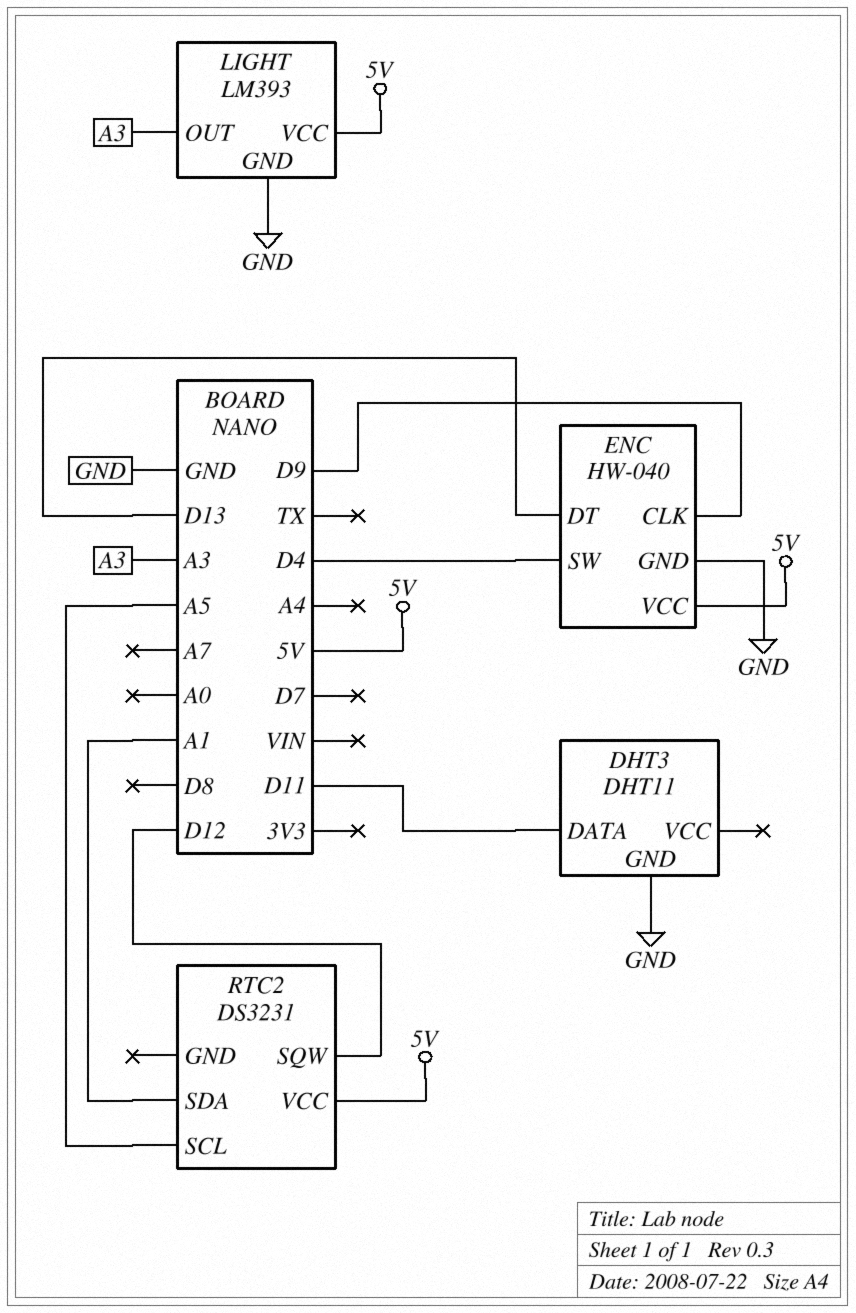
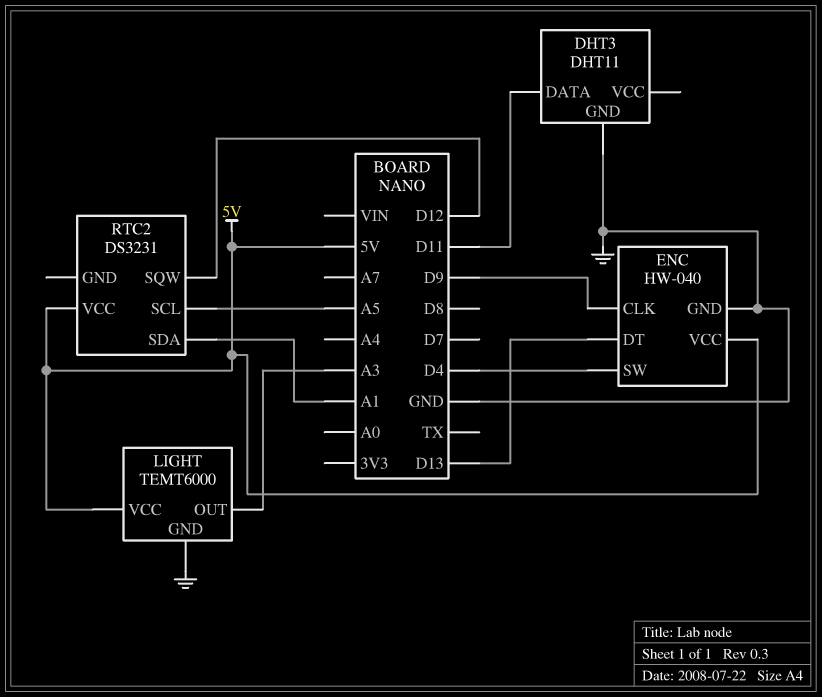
LIGHT: LM393 -> TEMT6000

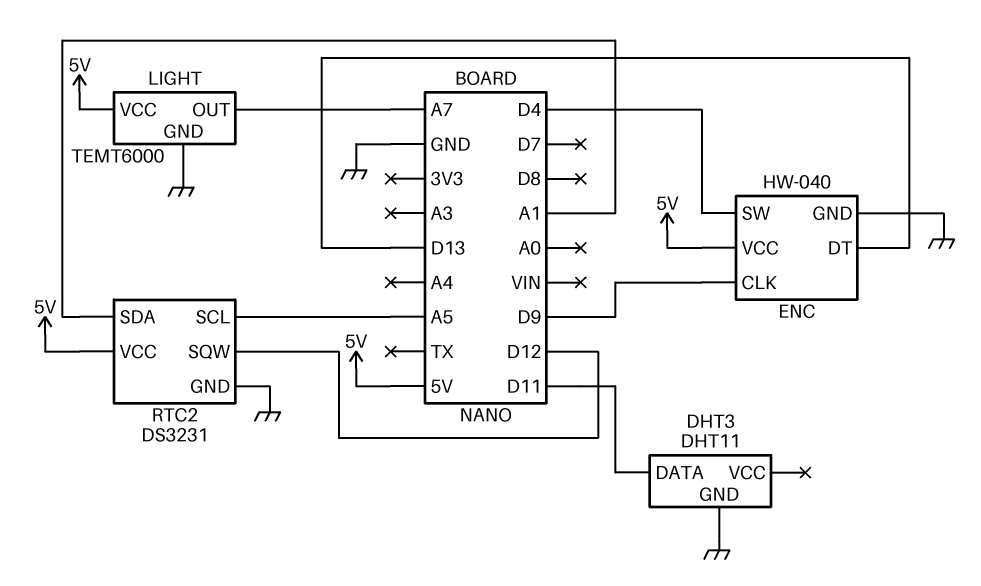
LIGHT pin OUT: A3 -> A7
RTC2 pin GND: none -> GND

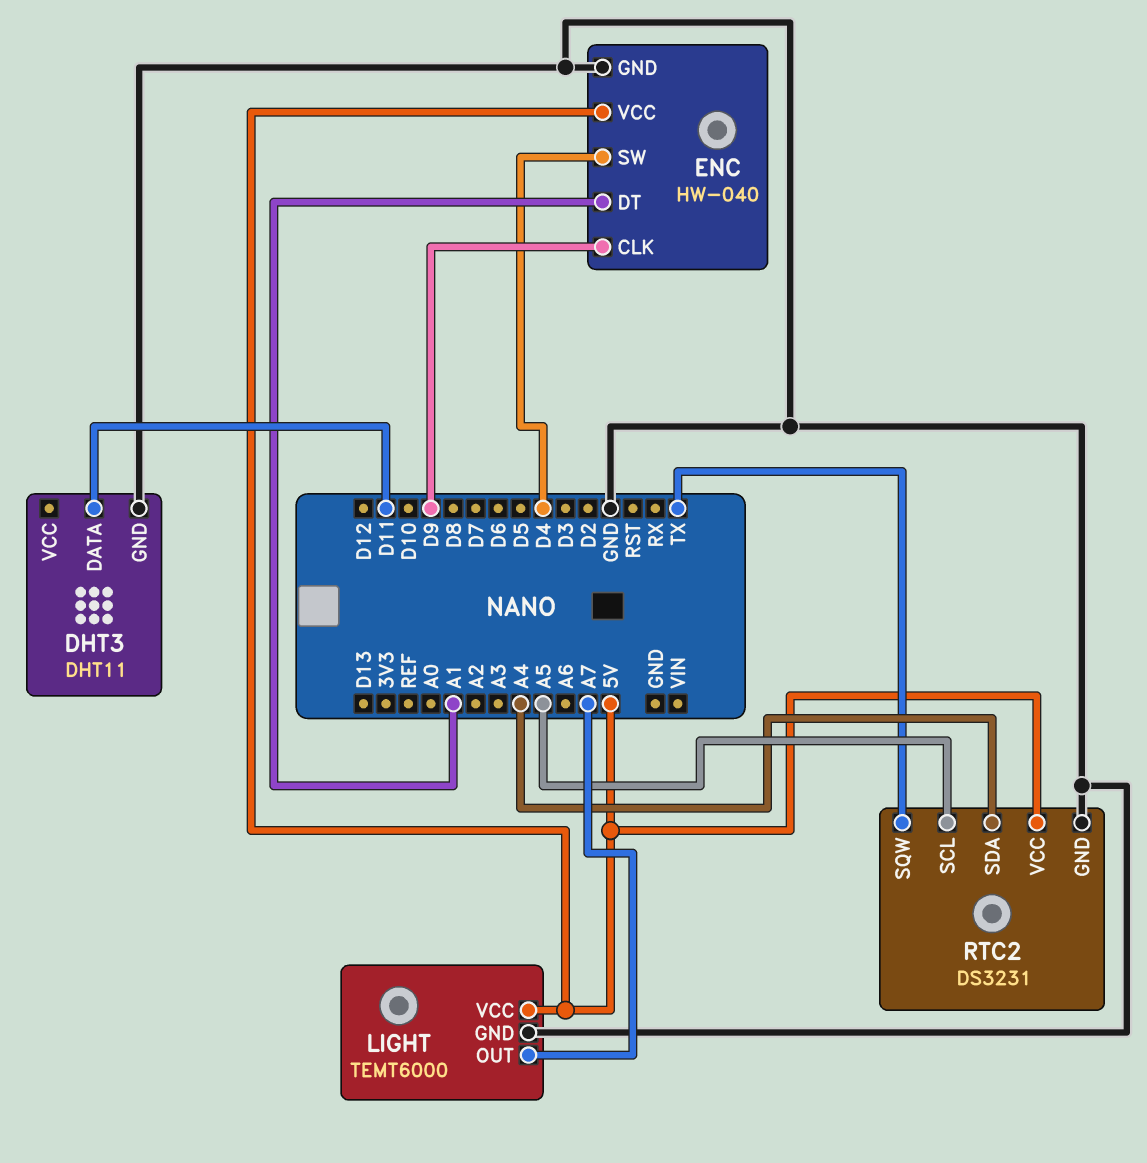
ENC pin DT: D13 -> A1
RTC2 pin SDA: A1 -> A4
RTC2 pin SQW: D12 -> TX

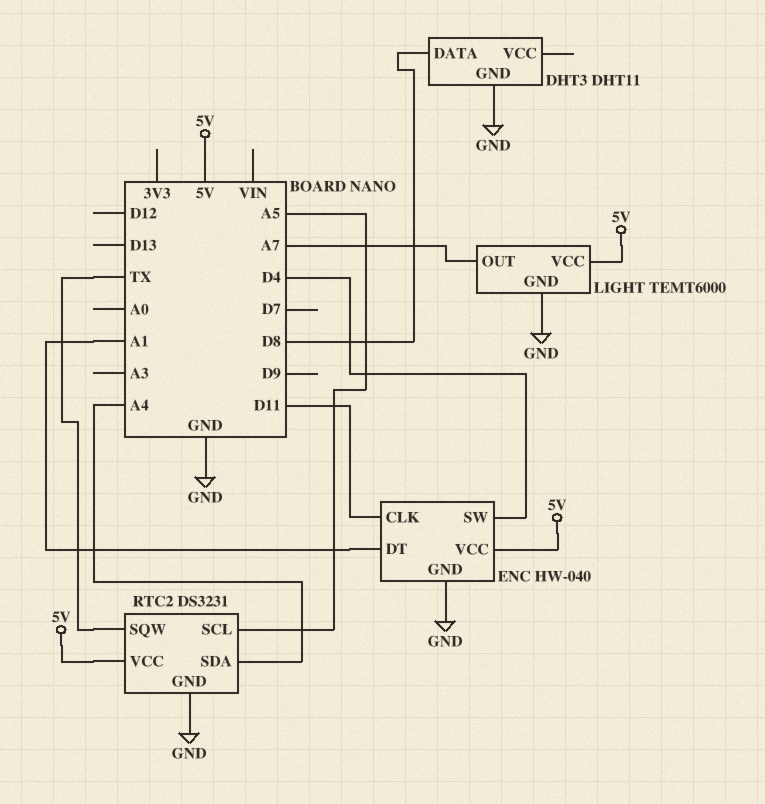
DHT3 pin DATA: D11 -> D8
ENC pin CLK: D9 -> D11

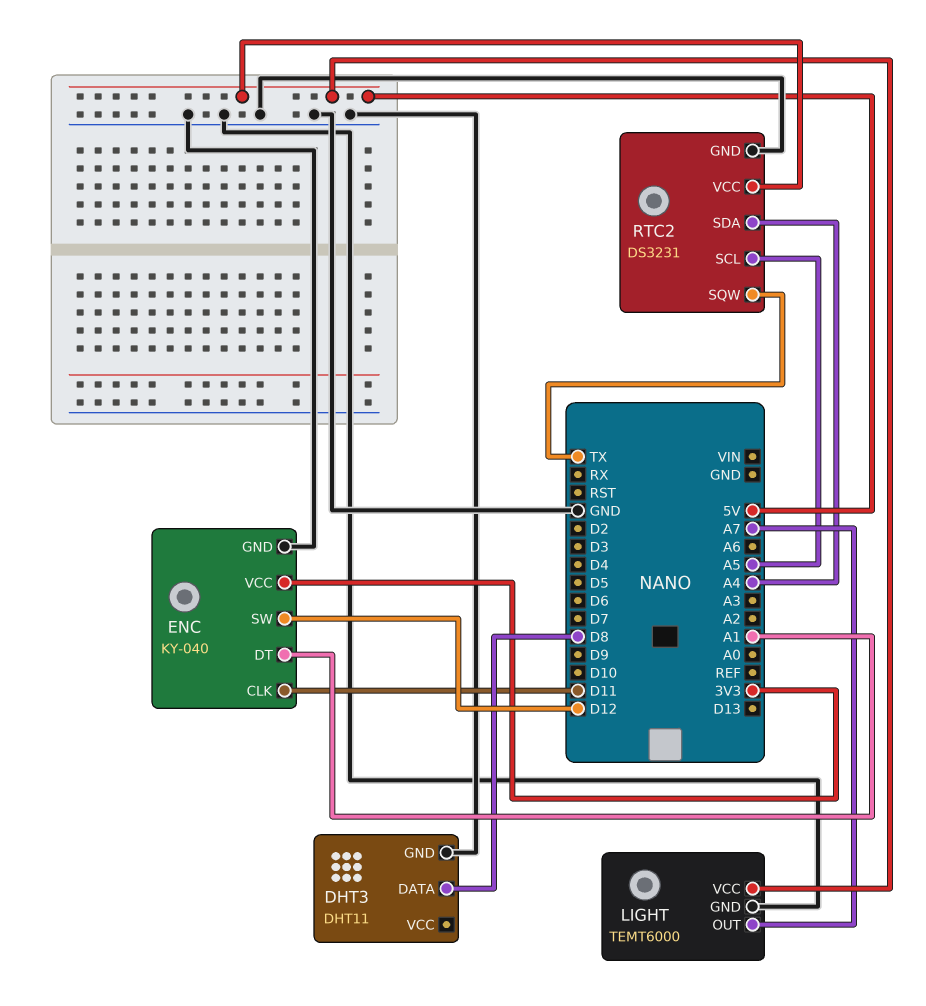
ENC: HW-040 -> KY-040
ENC pin SW: D4 -> D12
ENC pin VCC: 5V -> 3V3

